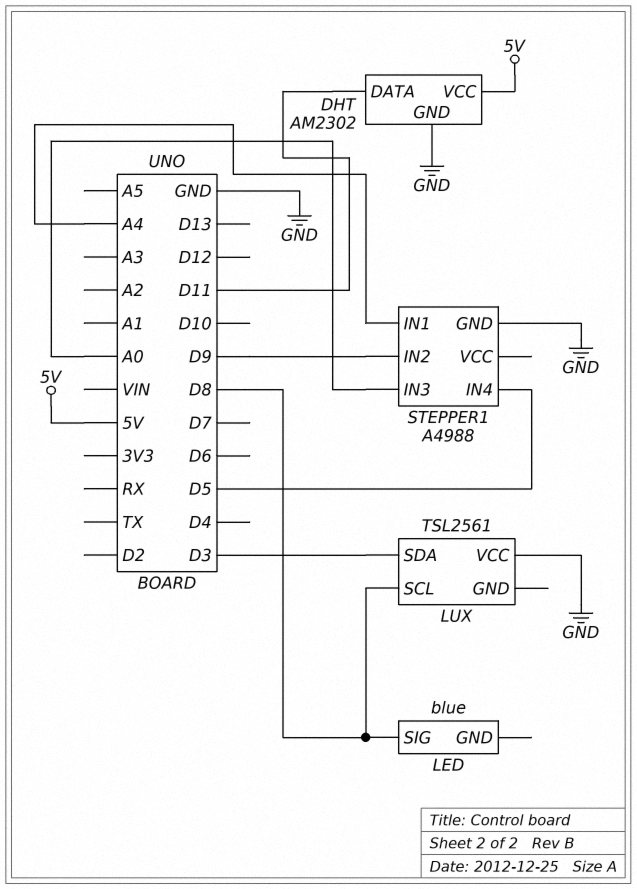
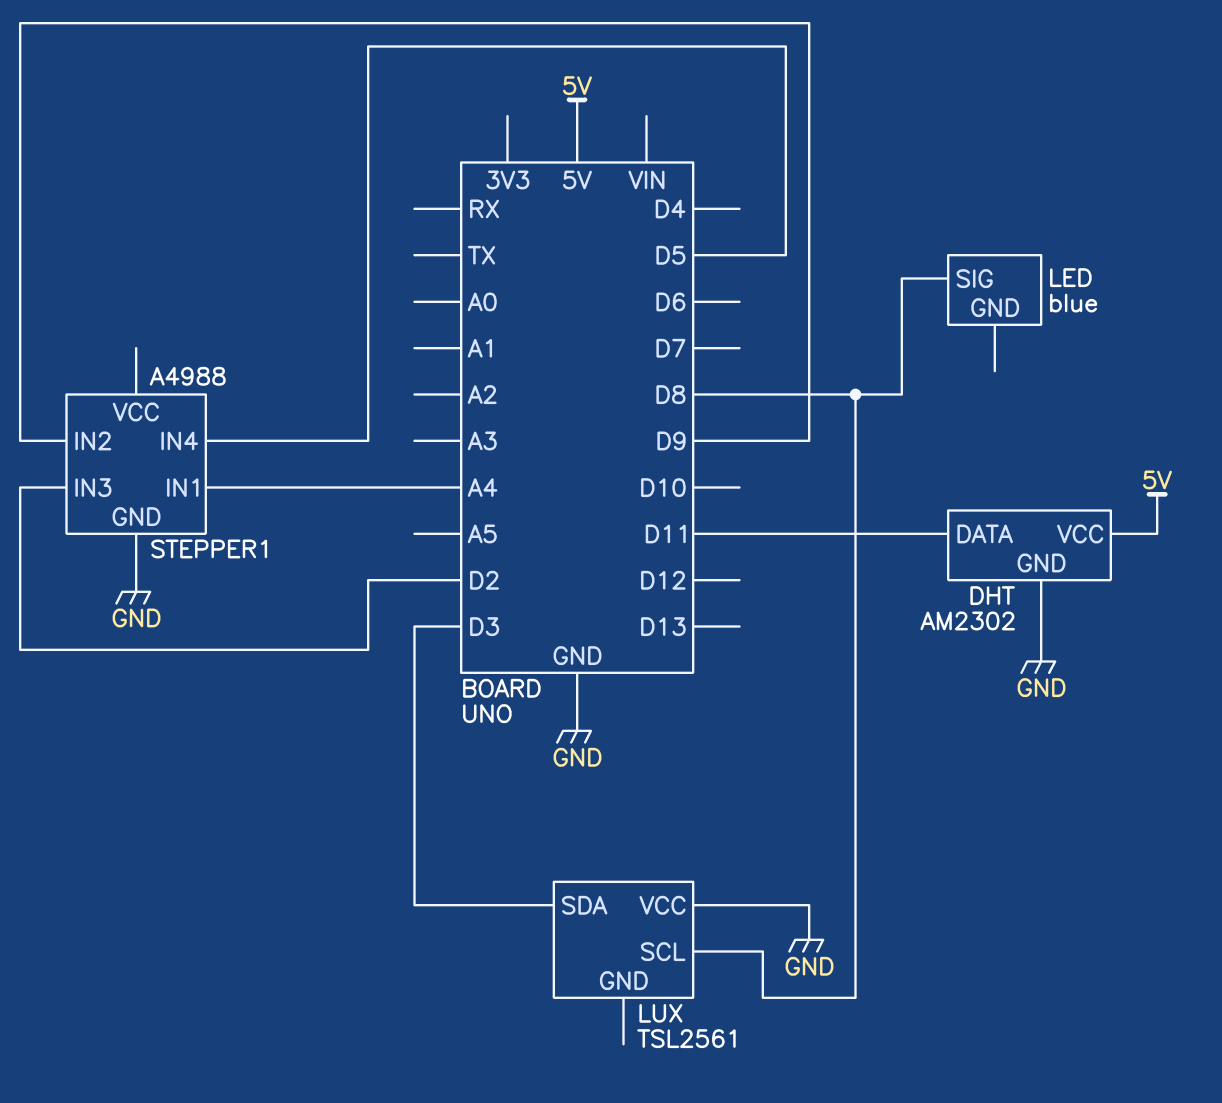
STEPPER1 pin IN3: A0 -> D2

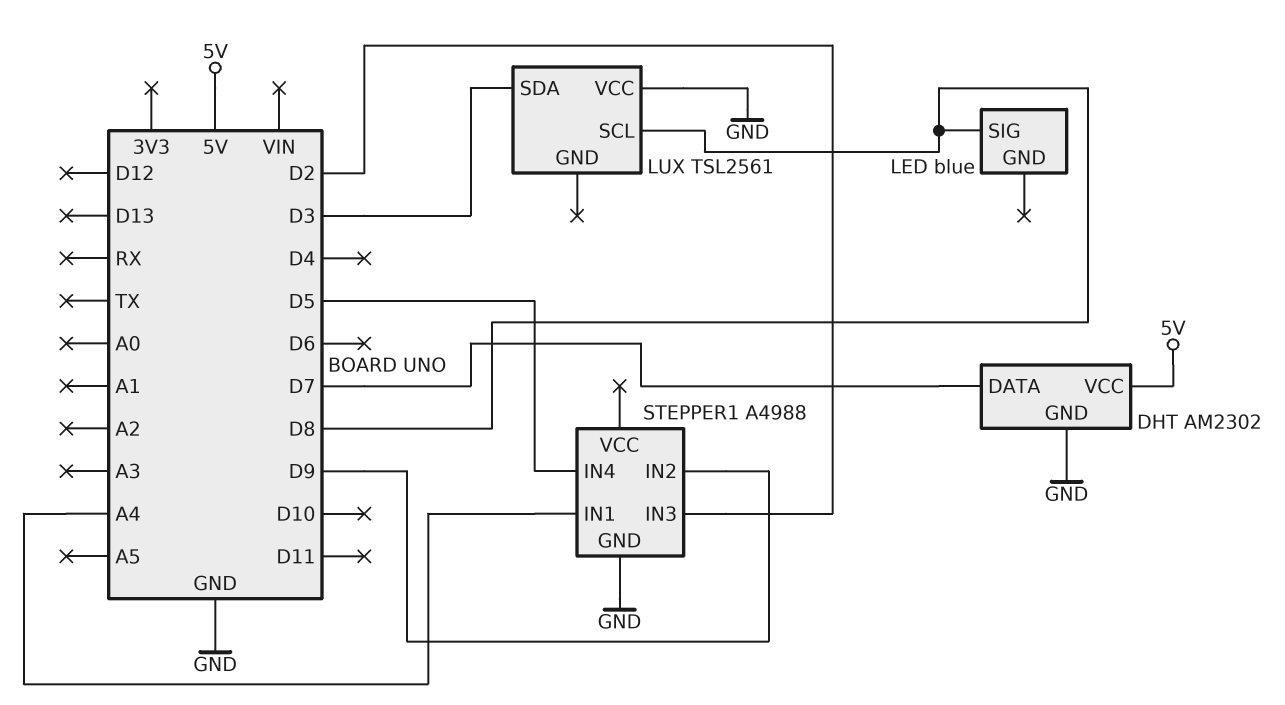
DHT pin DATA: D11 -> D7

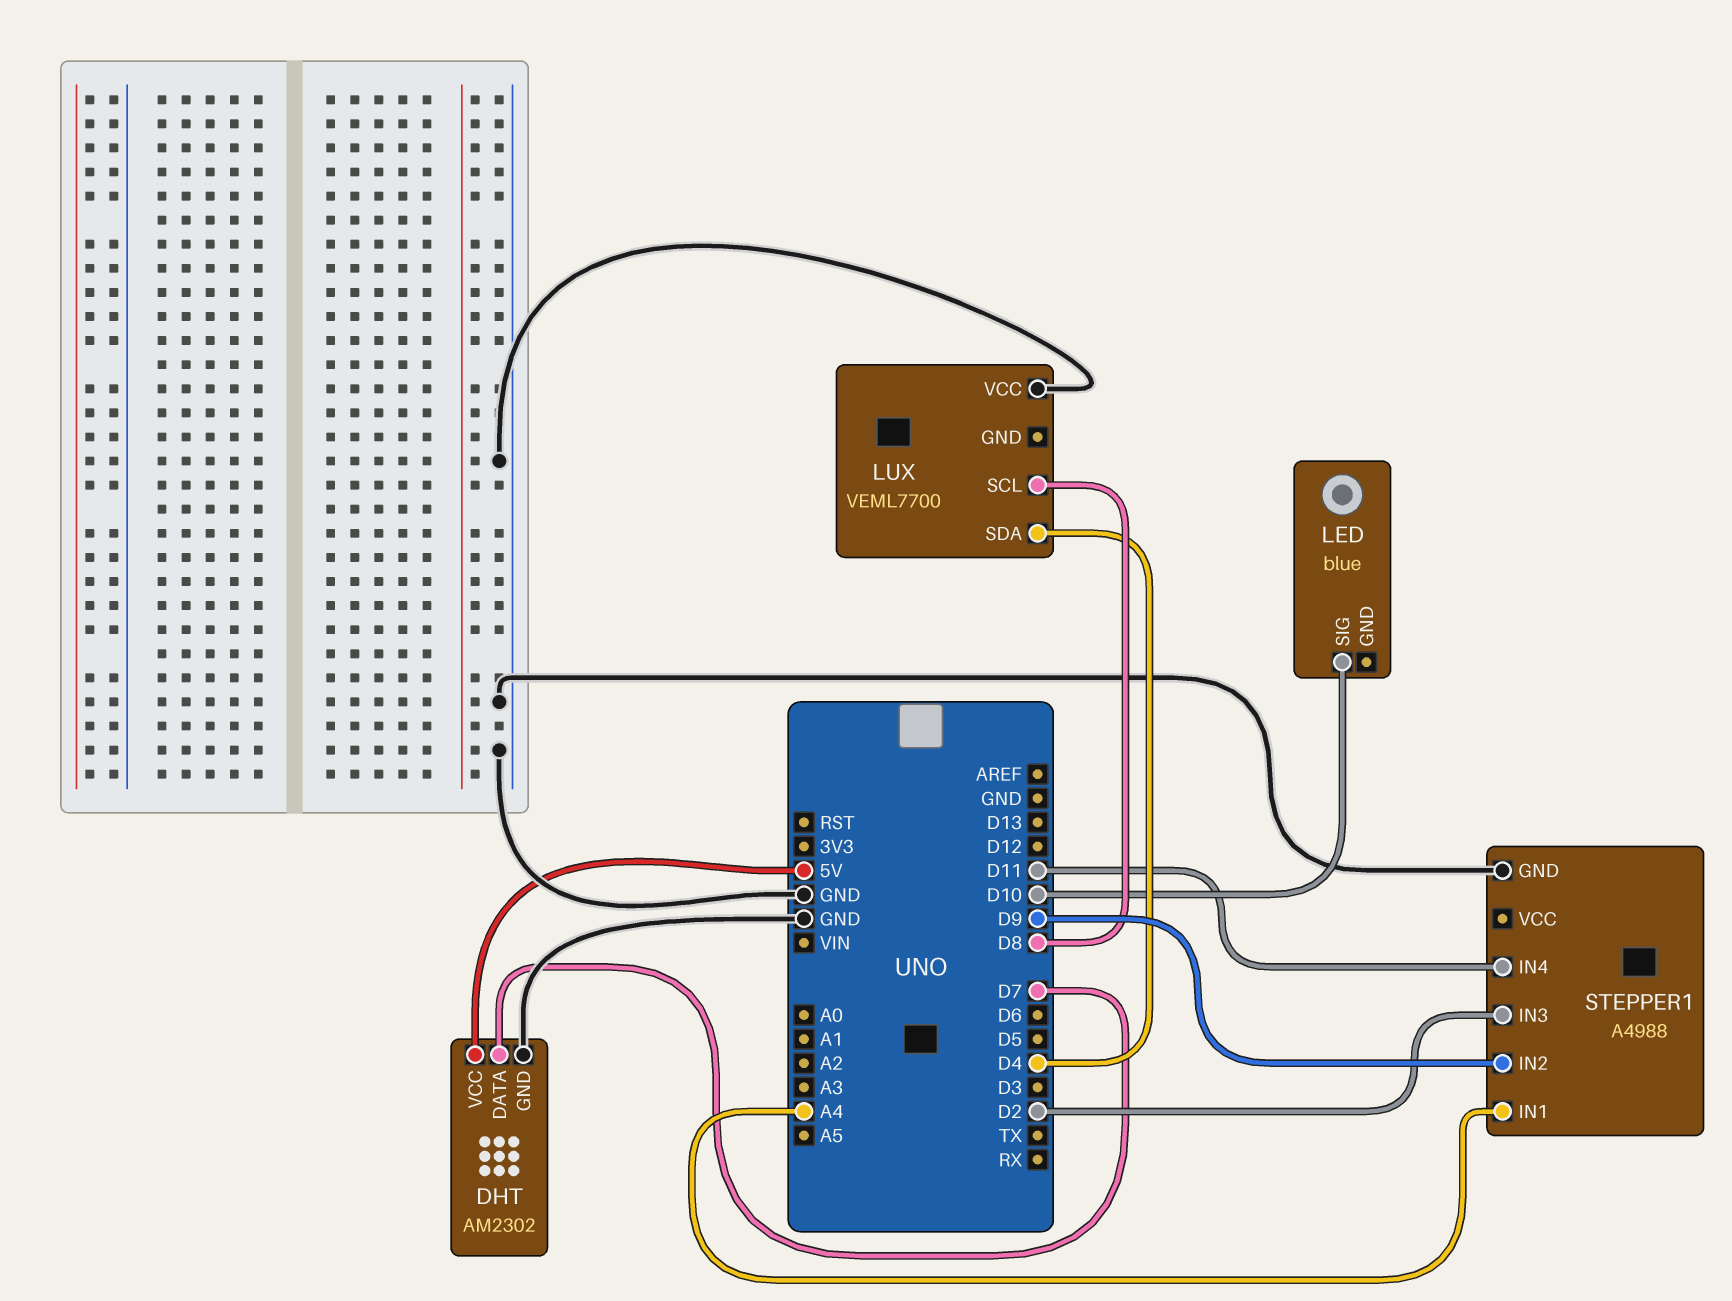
LED pin SIG: D8 -> D10
LUX: TSL2561 -> VEML7700
LUX pin SDA: D3 -> D4
STEPPER1 pin IN4: D5 -> D11

